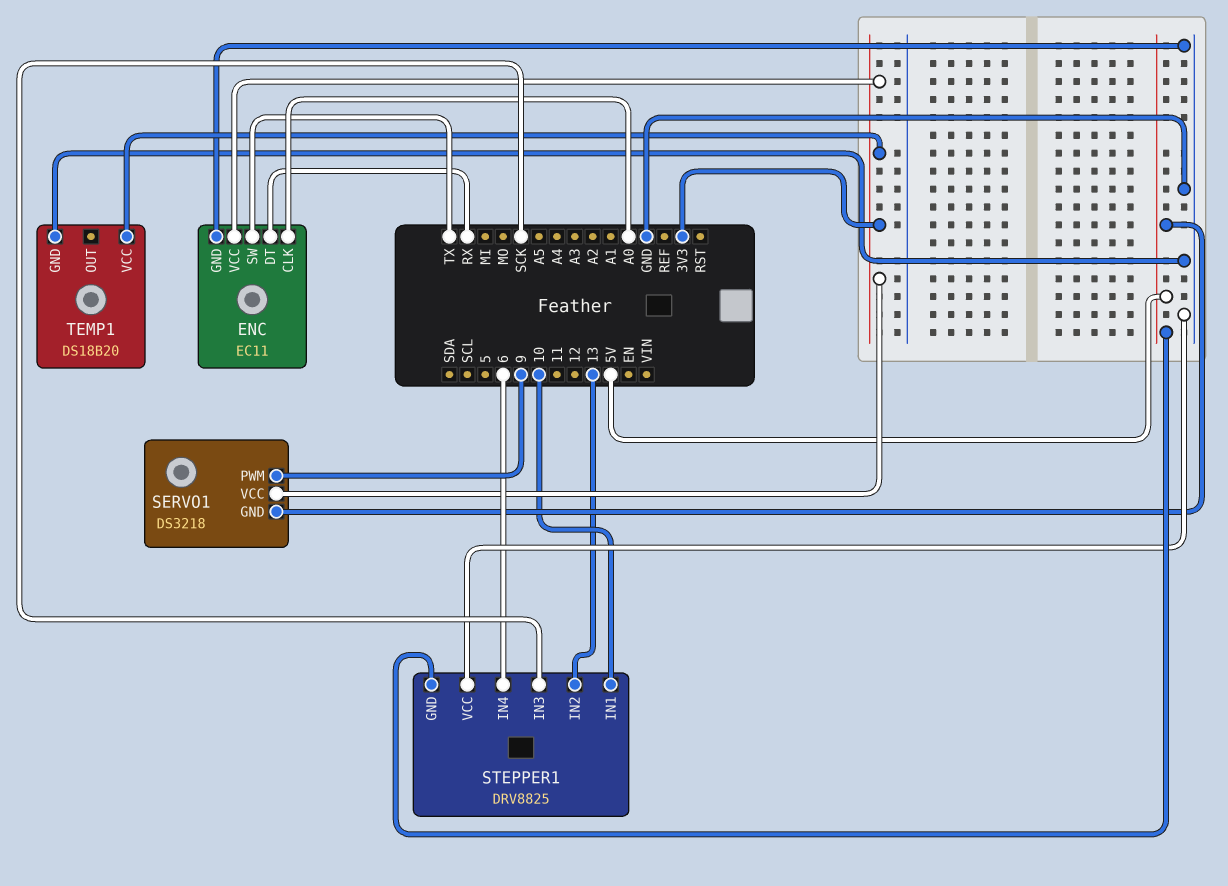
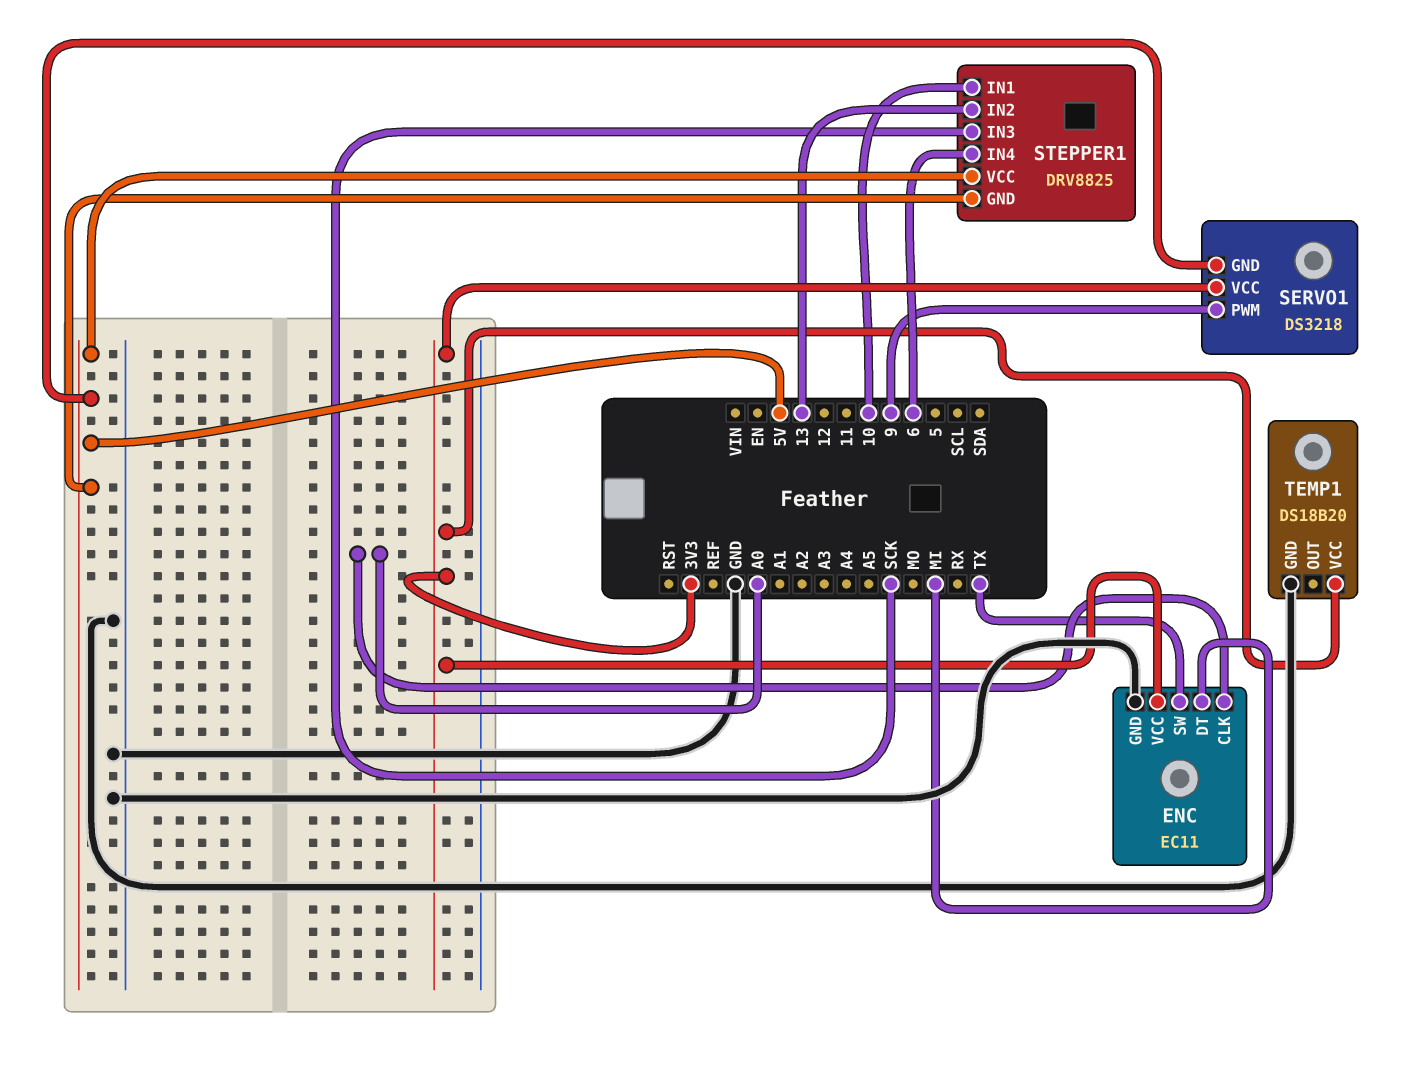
ENC pin DT: RX -> MI
STEPPER1 pin VCC: GND -> 5V

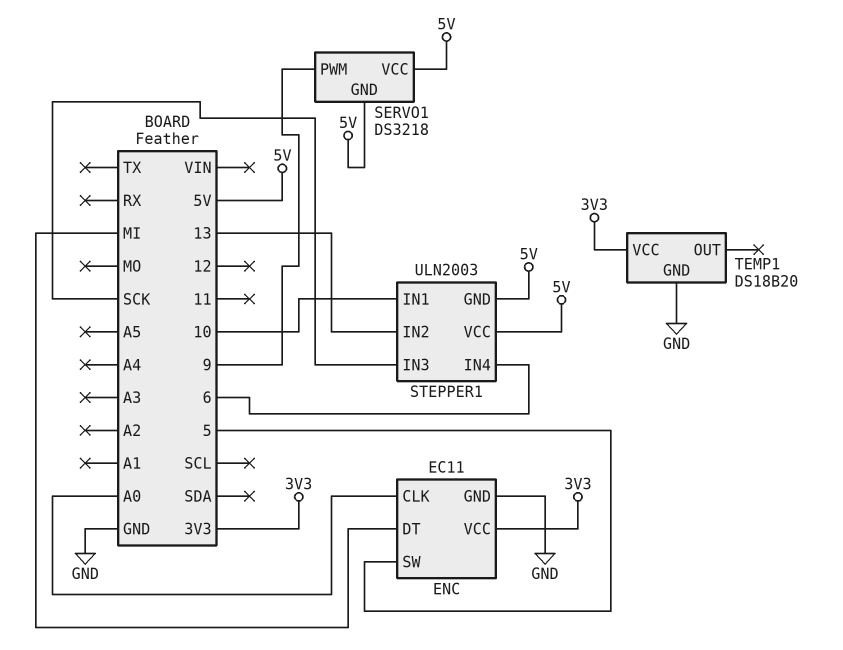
ENC pin SW: TX -> 5
SERVO1 pin VCC: 3V3 -> 5V
STEPPER1: DRV8825 -> ULN2003

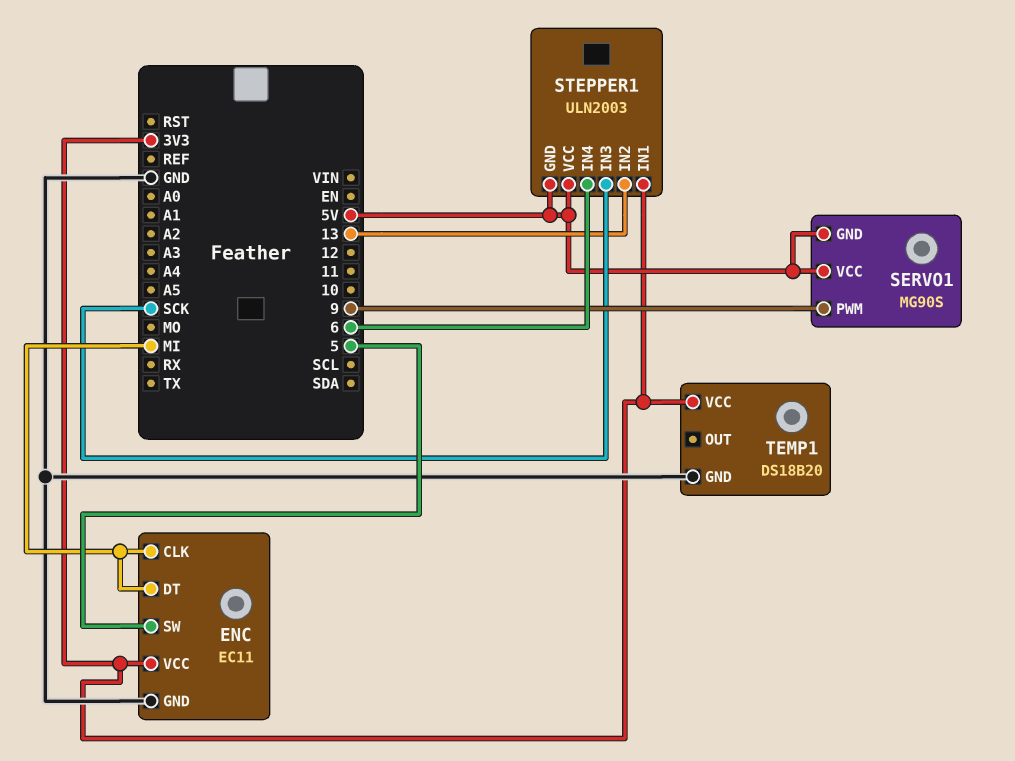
ENC pin CLK: A0 -> MI
SERVO1: DS3218 -> MG90S
STEPPER1 pin IN1: 10 -> 3V3

